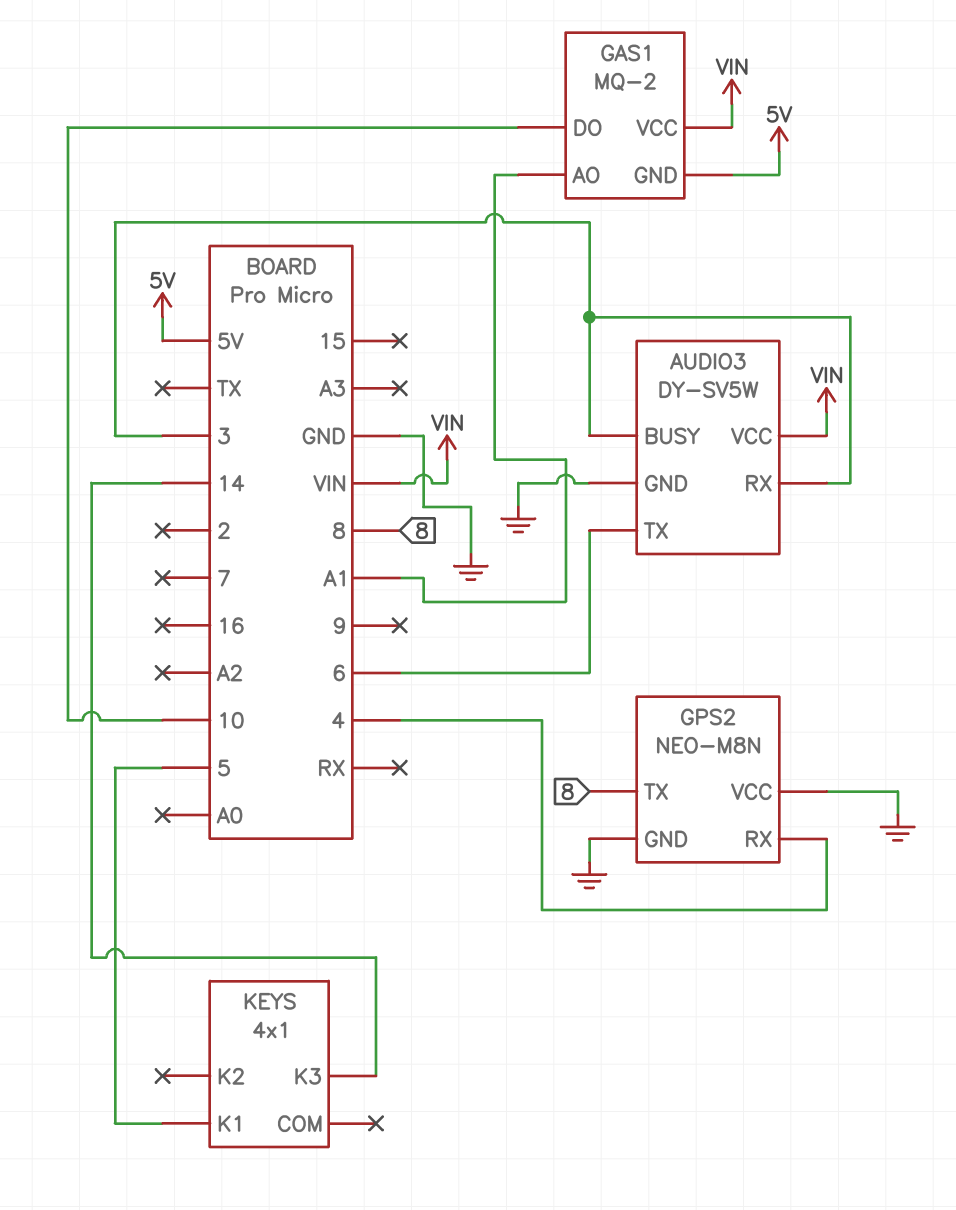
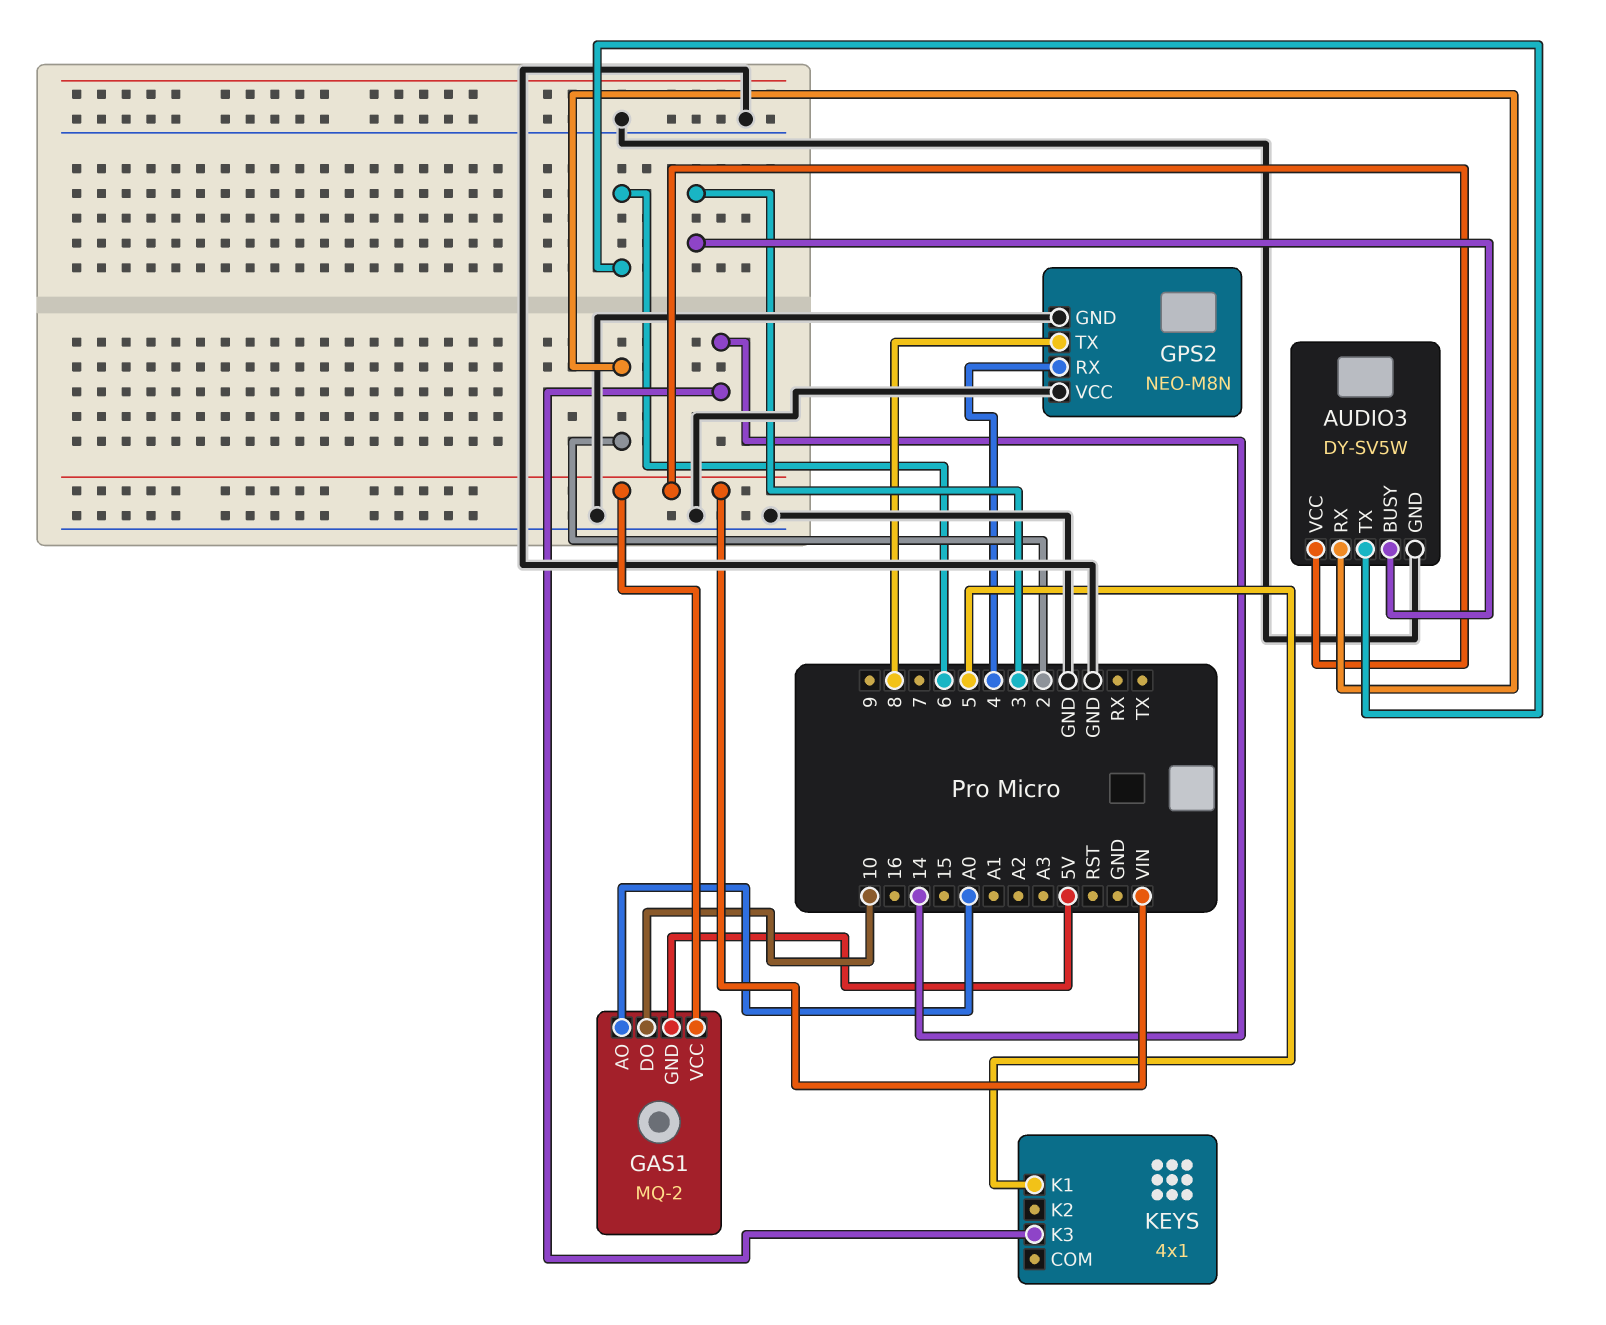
AUDIO3 pin RX: 3 -> 2
GAS1 pin AO: A1 -> A0

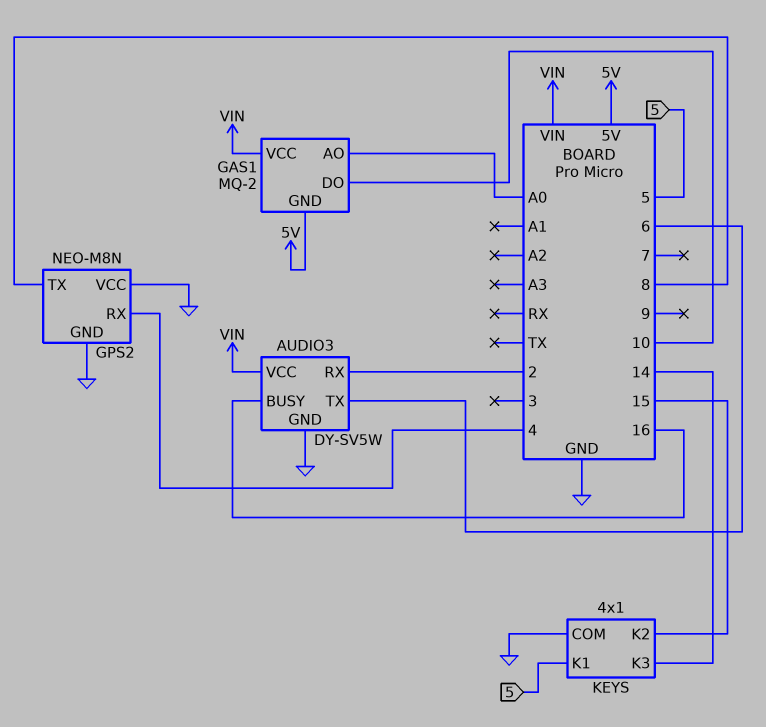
AUDIO3 pin BUSY: 3 -> 16
KEYS pin COM: none -> GND
KEYS pin K2: none -> 15

